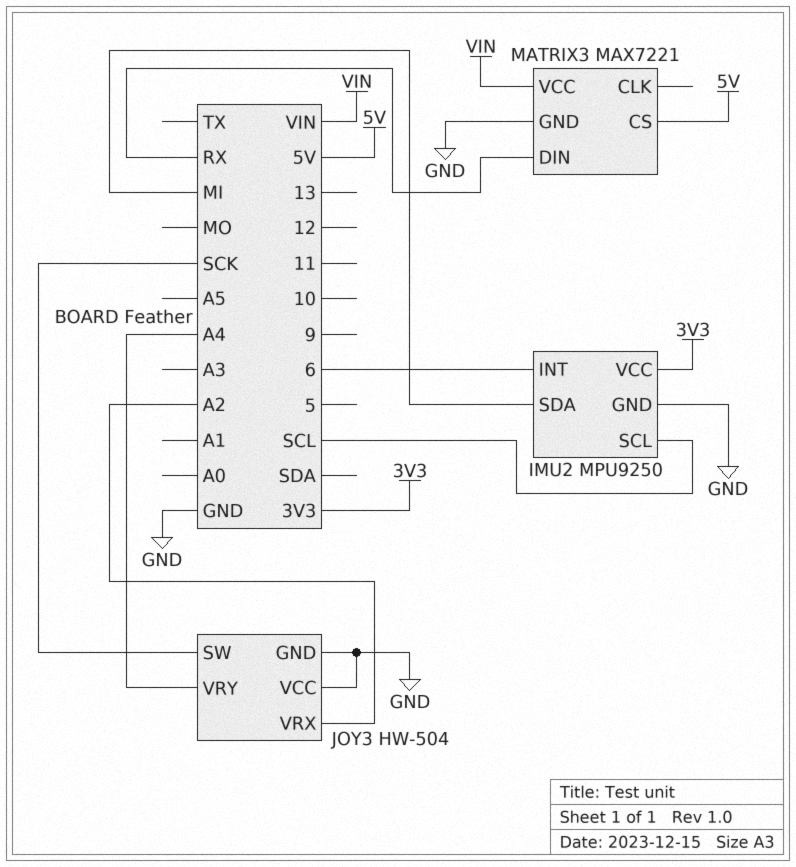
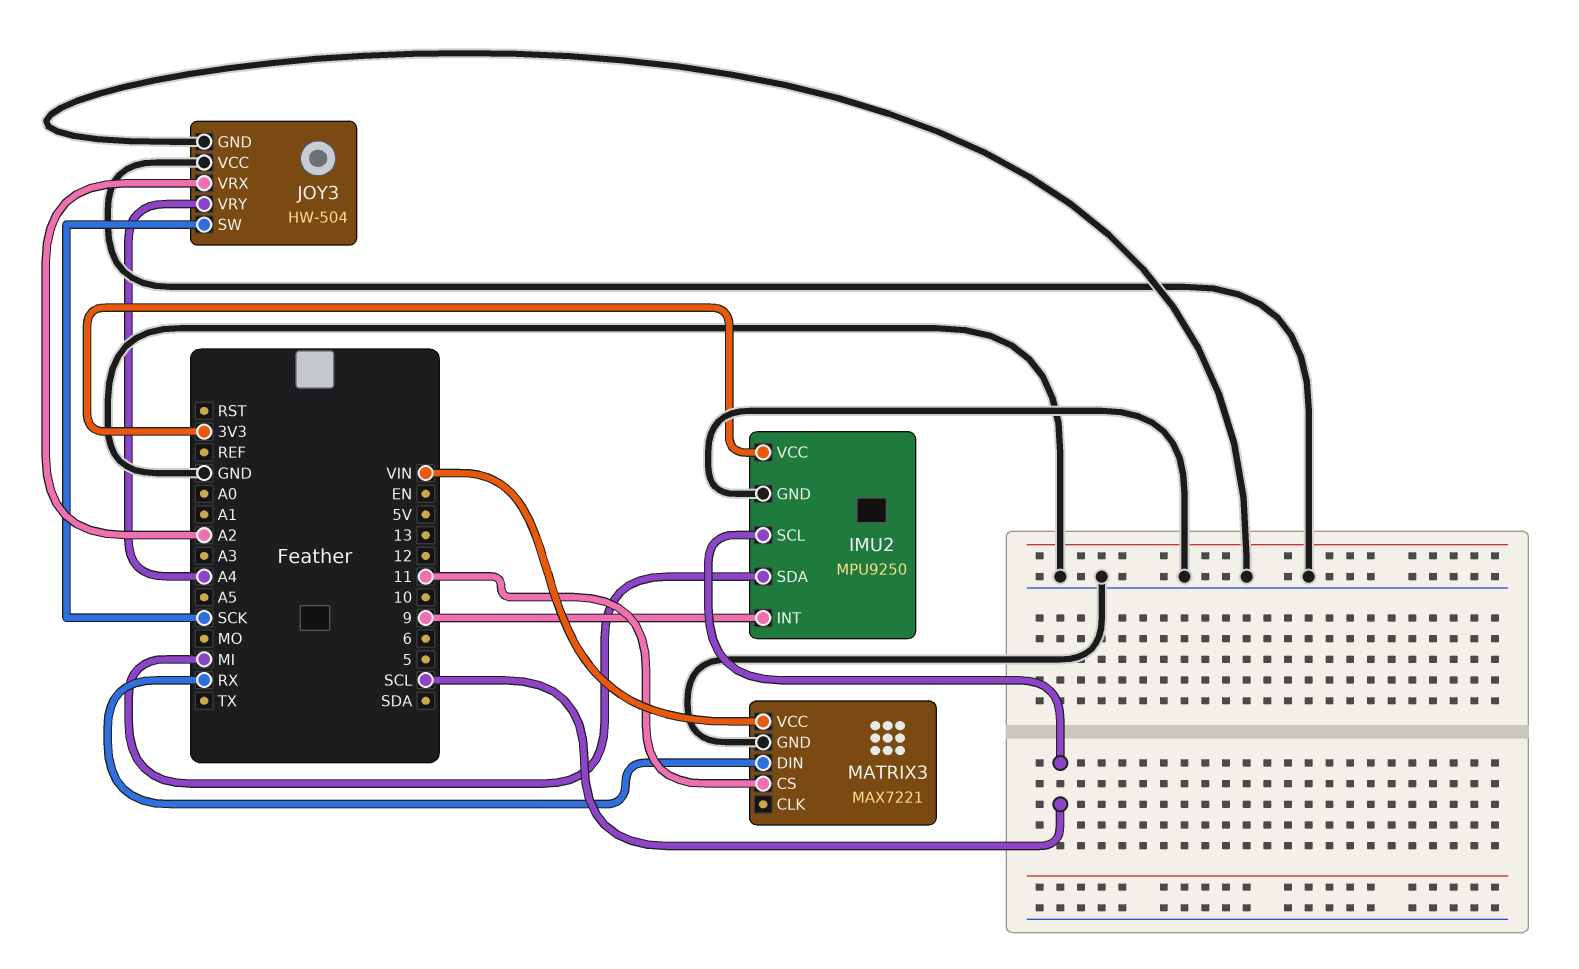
IMU2 pin INT: 6 -> 9
MATRIX3 pin CS: 5V -> 11

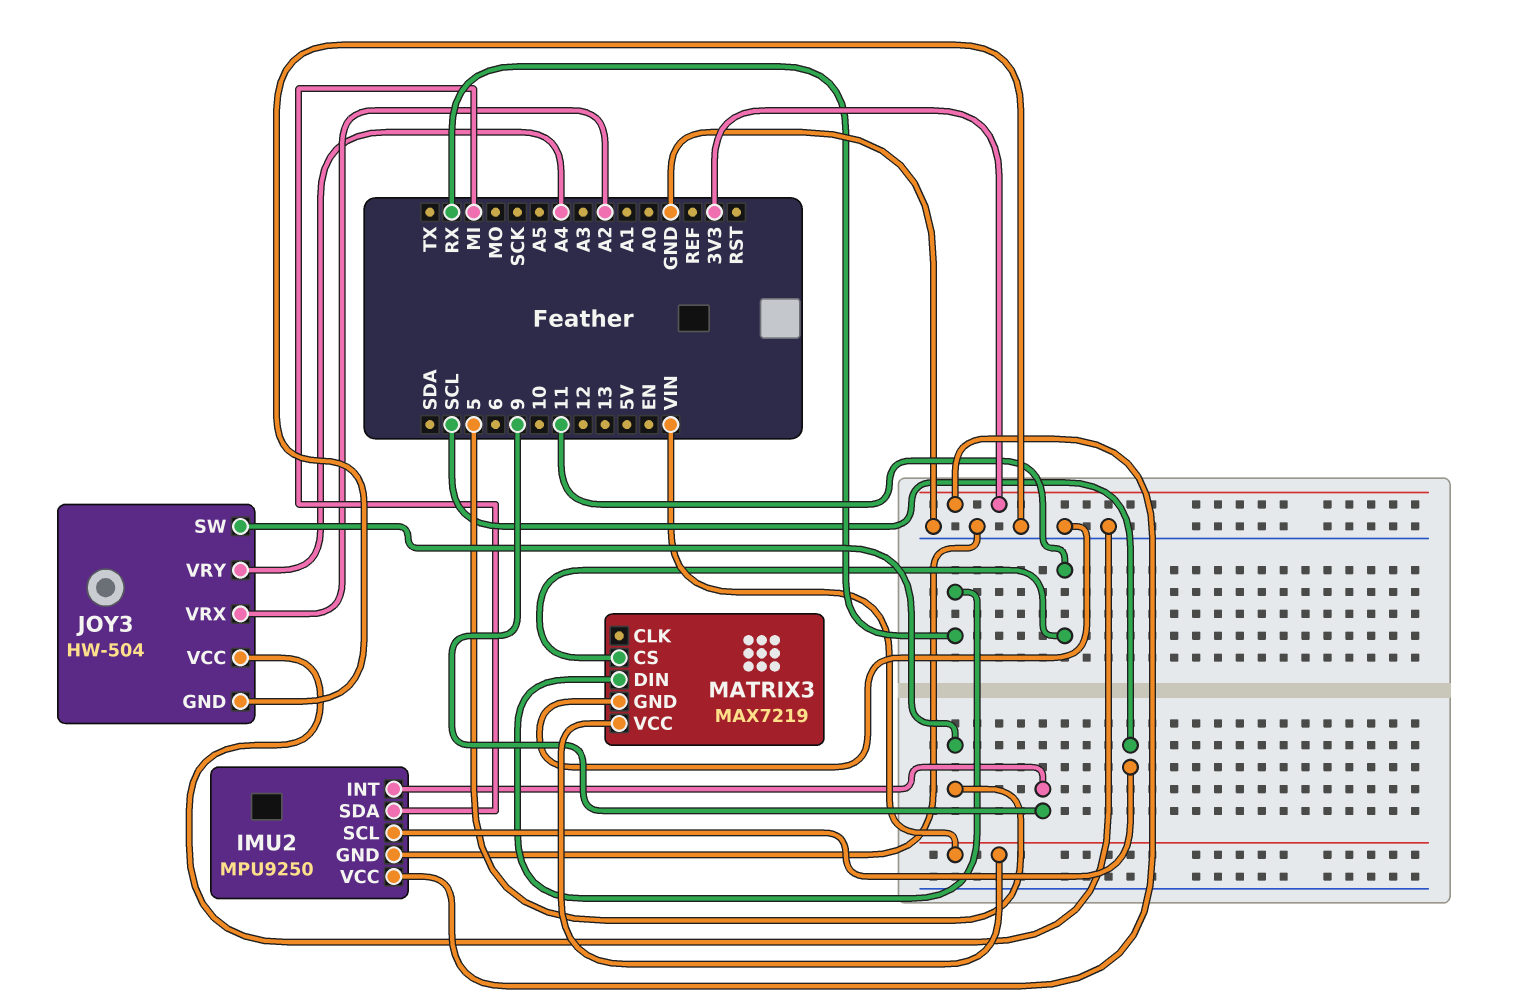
JOY3 pin SW: SCK -> 5
MATRIX3: MAX7221 -> MAX7219

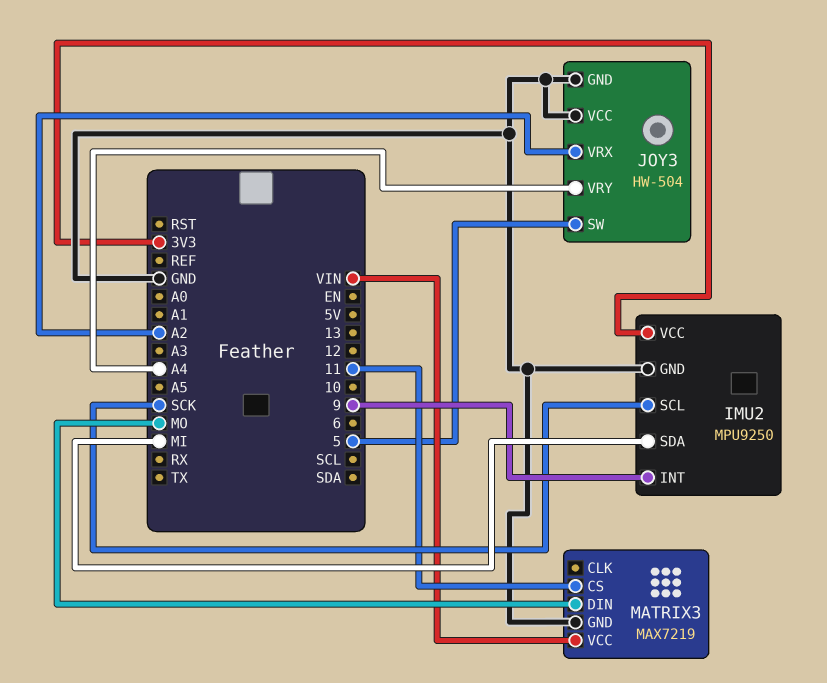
IMU2 pin SCL: SCL -> SCK
MATRIX3 pin DIN: RX -> MO

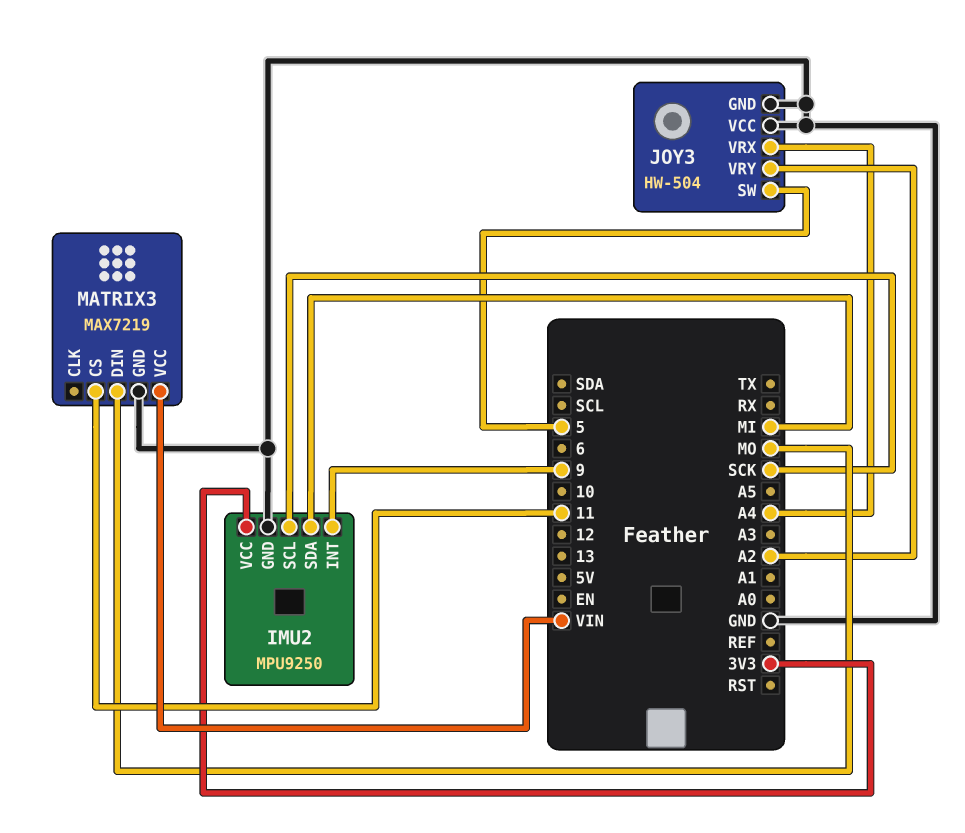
JOY3 pin VRX: A2 -> A4
JOY3 pin VRY: A4 -> A2

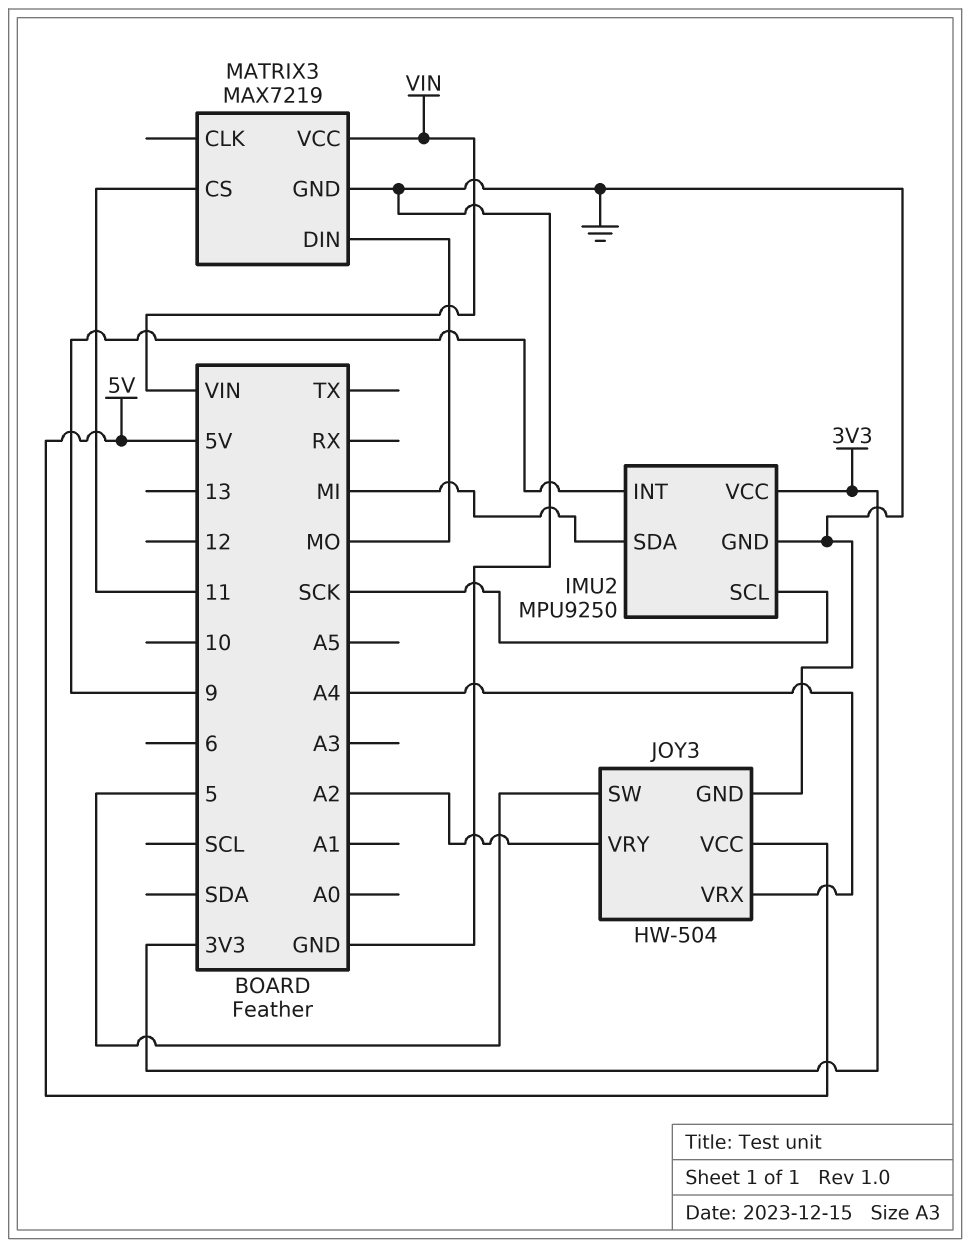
JOY3 pin VCC: GND -> 5V

